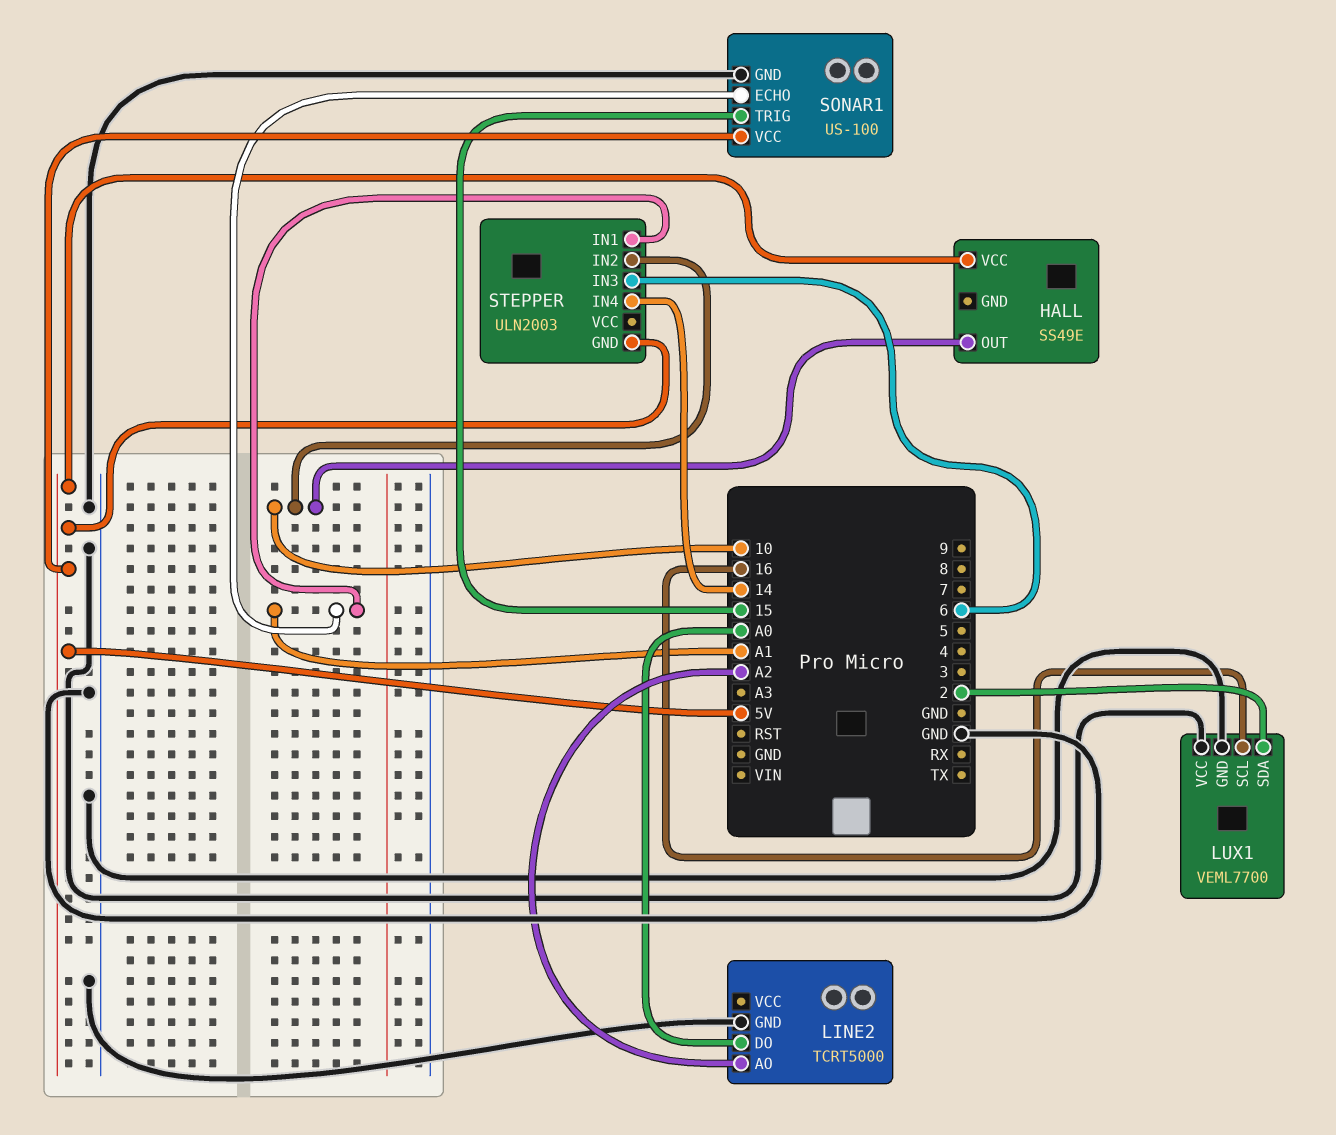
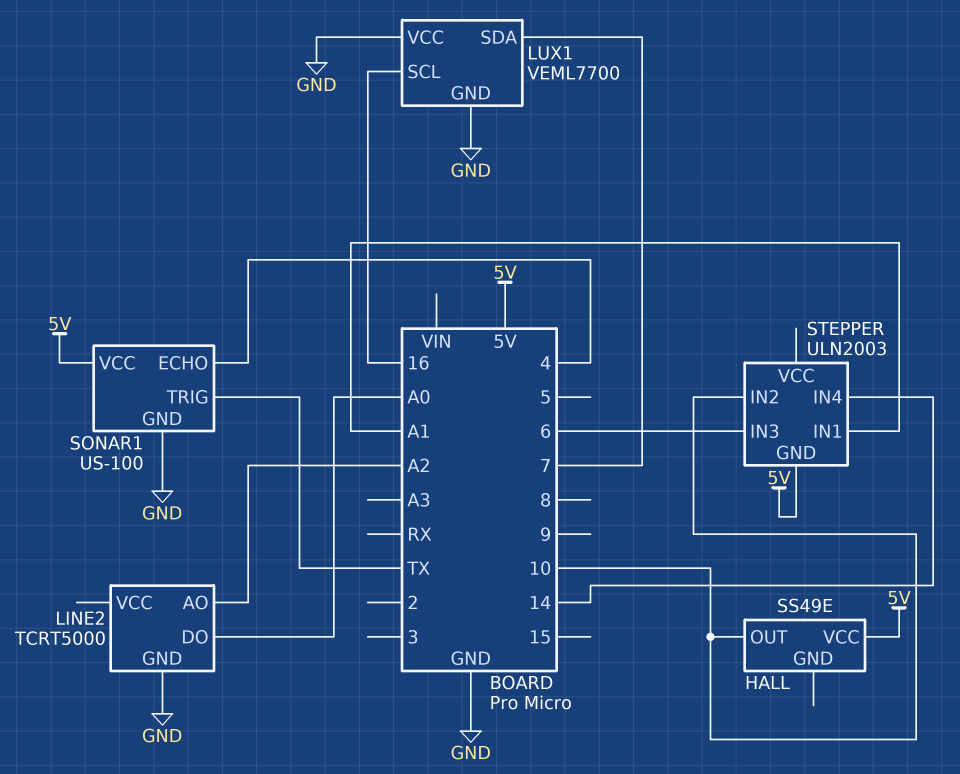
LUX1 pin SDA: 2 -> 7
SONAR1 pin ECHO: A1 -> 4
SONAR1 pin TRIG: 15 -> TX

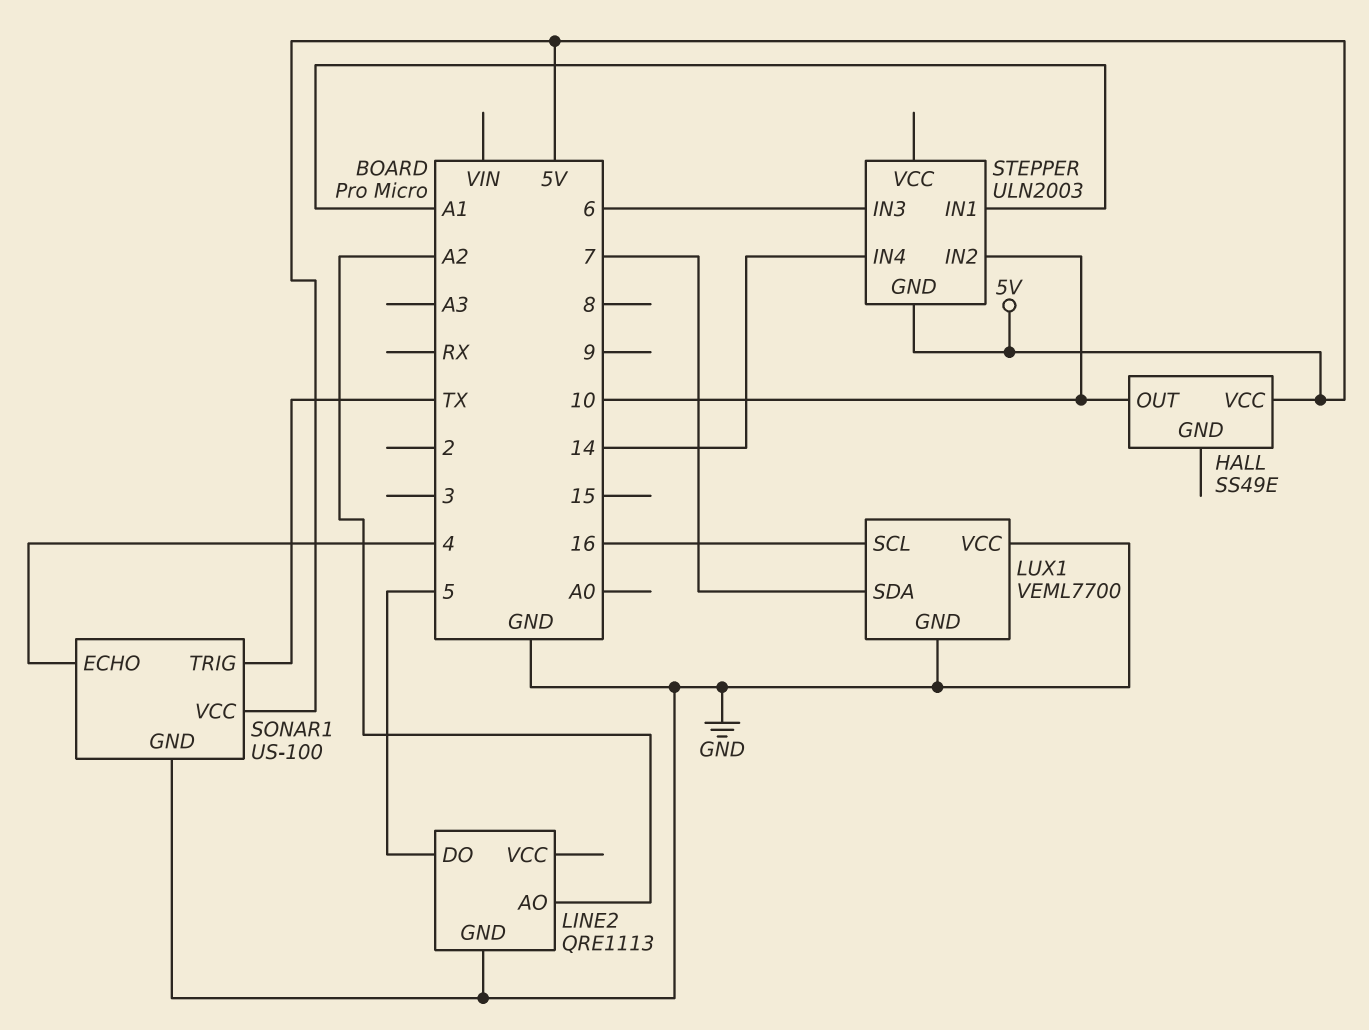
LINE2: TCRT5000 -> QRE1113
LINE2 pin DO: A0 -> 5

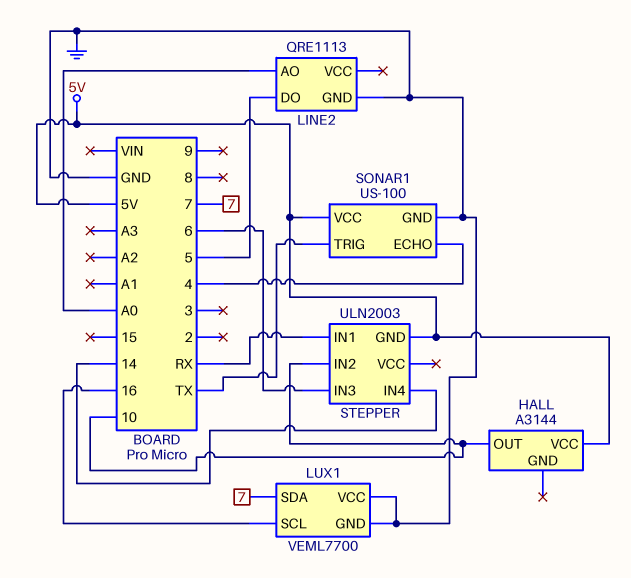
HALL: SS49E -> A3144
LINE2 pin AO: A2 -> A0
STEPPER pin IN1: A1 -> RX

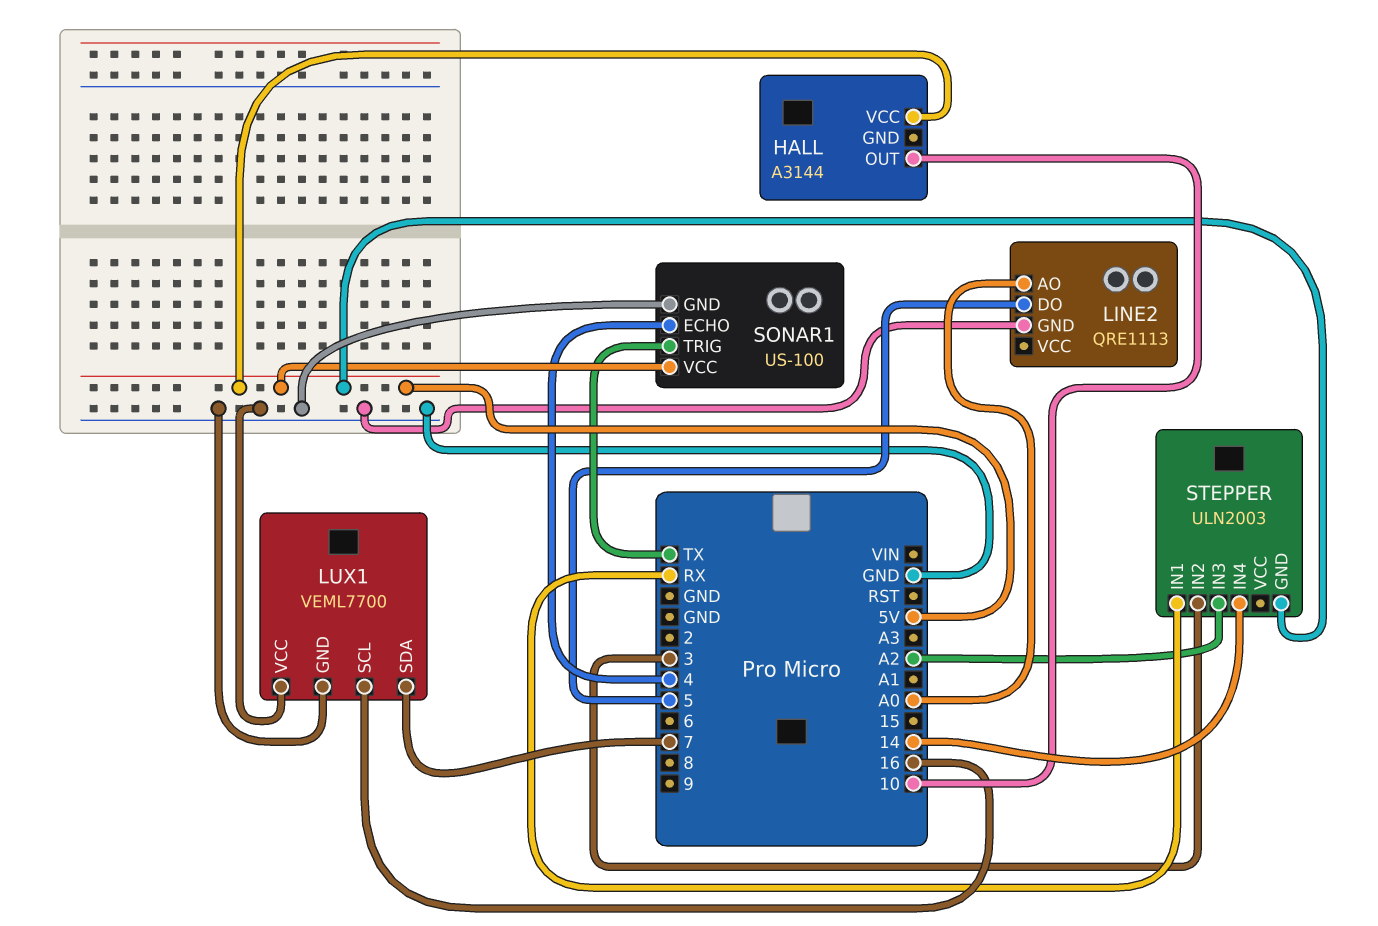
STEPPER pin IN2: 10 -> 3
STEPPER pin IN3: 6 -> A2

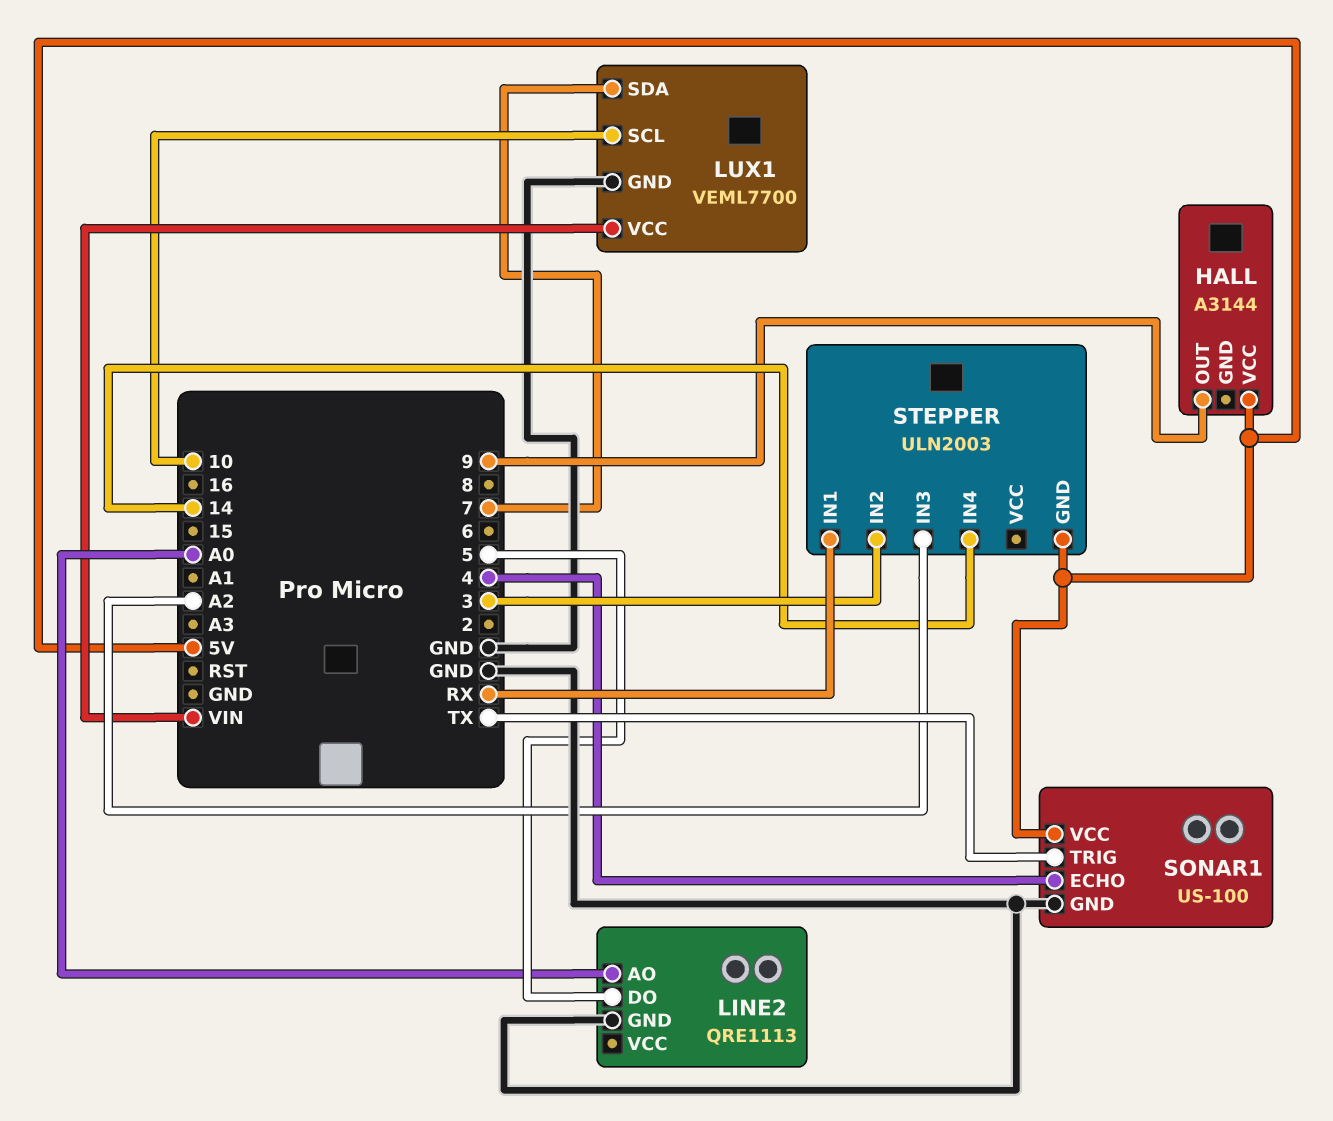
HALL pin OUT: 10 -> 9
LUX1 pin SCL: 16 -> 10
LUX1 pin VCC: GND -> VIN

